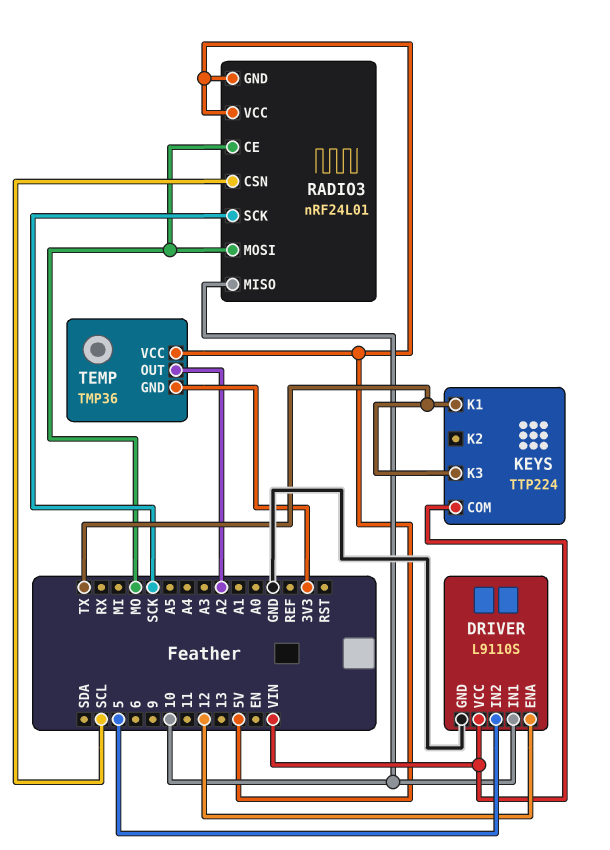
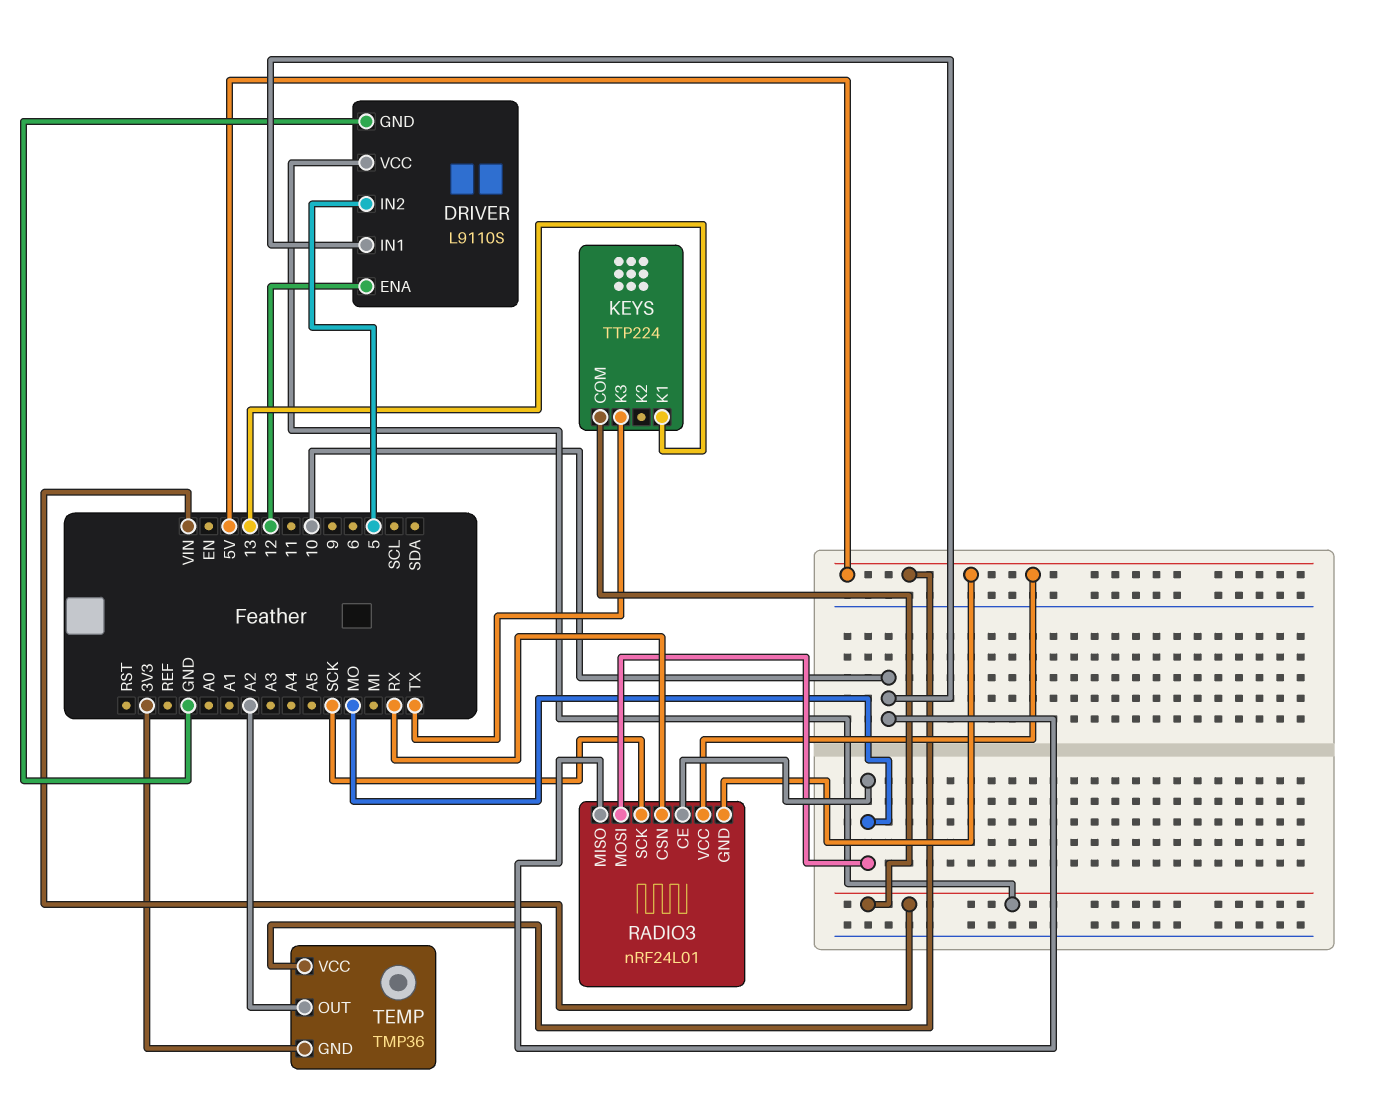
KEYS pin K1: TX -> 13
RADIO3 pin CSN: SCL -> RX

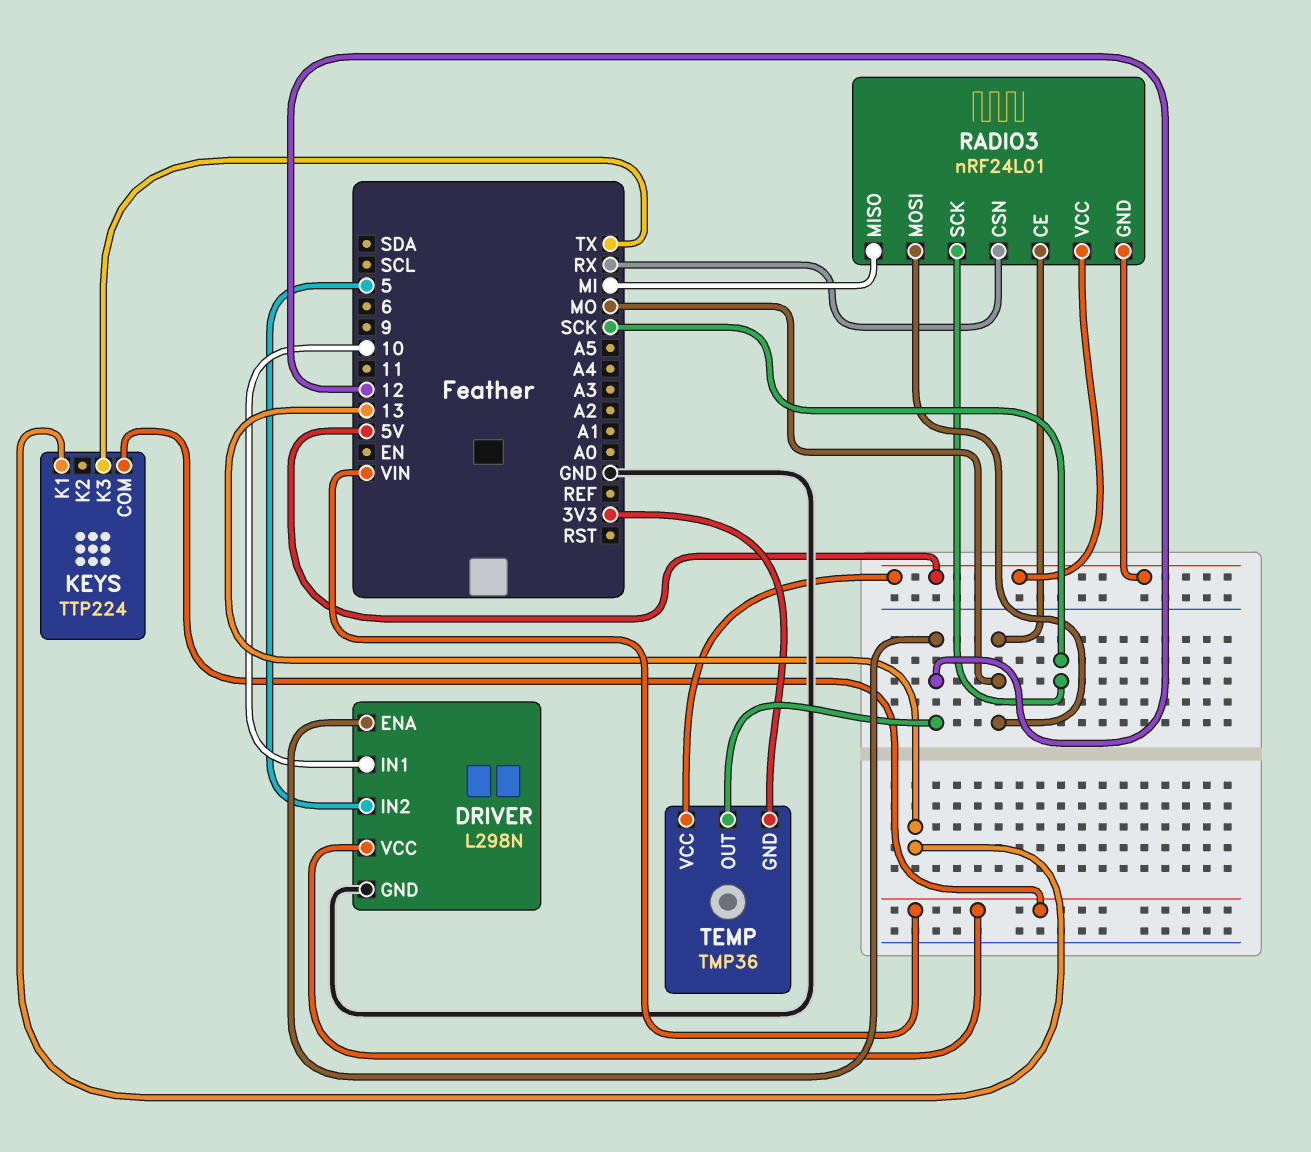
DRIVER: L9110S -> L298N
RADIO3 pin MISO: 10 -> MI
TEMP pin OUT: A2 -> 12

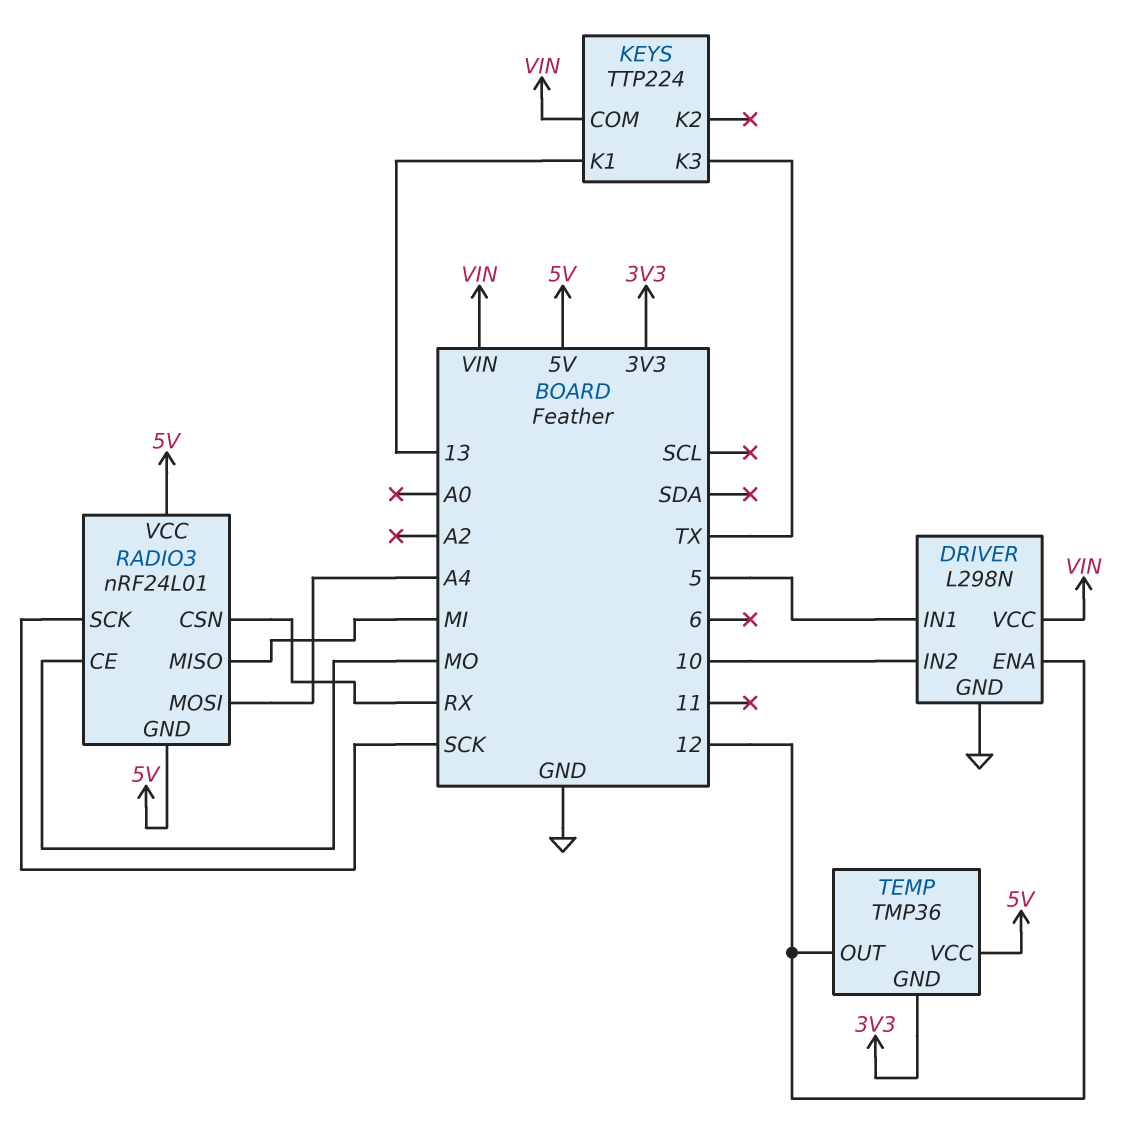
DRIVER pin IN1: 10 -> 5
DRIVER pin IN2: 5 -> 10
RADIO3 pin MOSI: MO -> A4

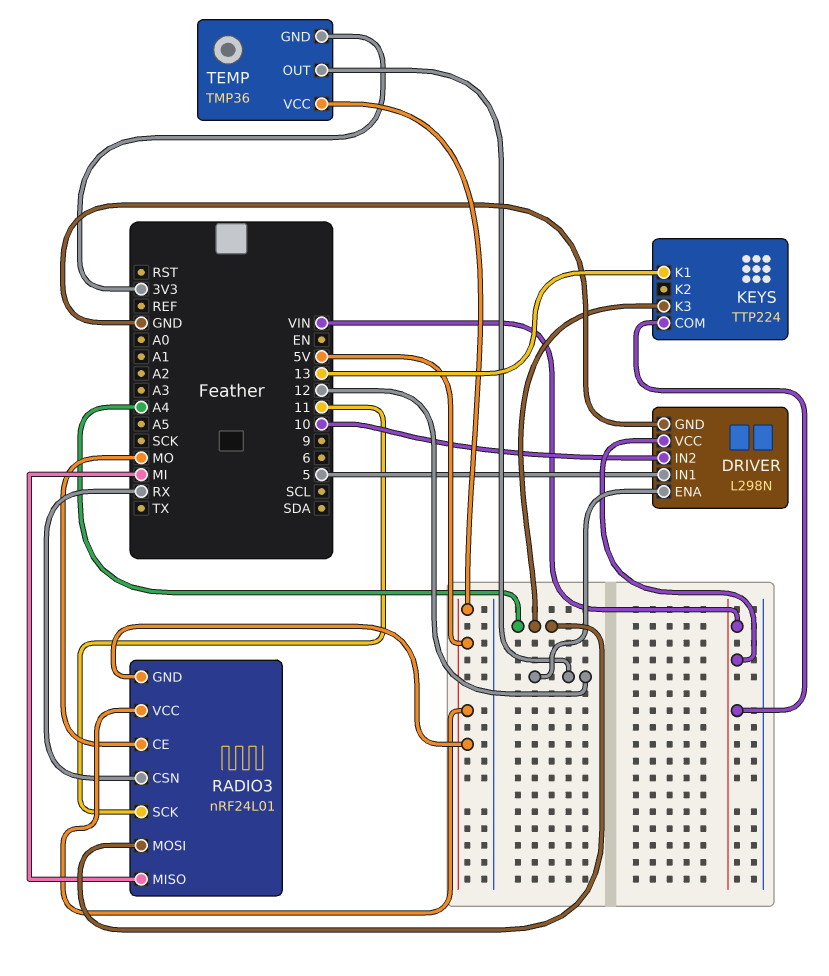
KEYS pin K3: TX -> A4
RADIO3 pin SCK: SCK -> 11

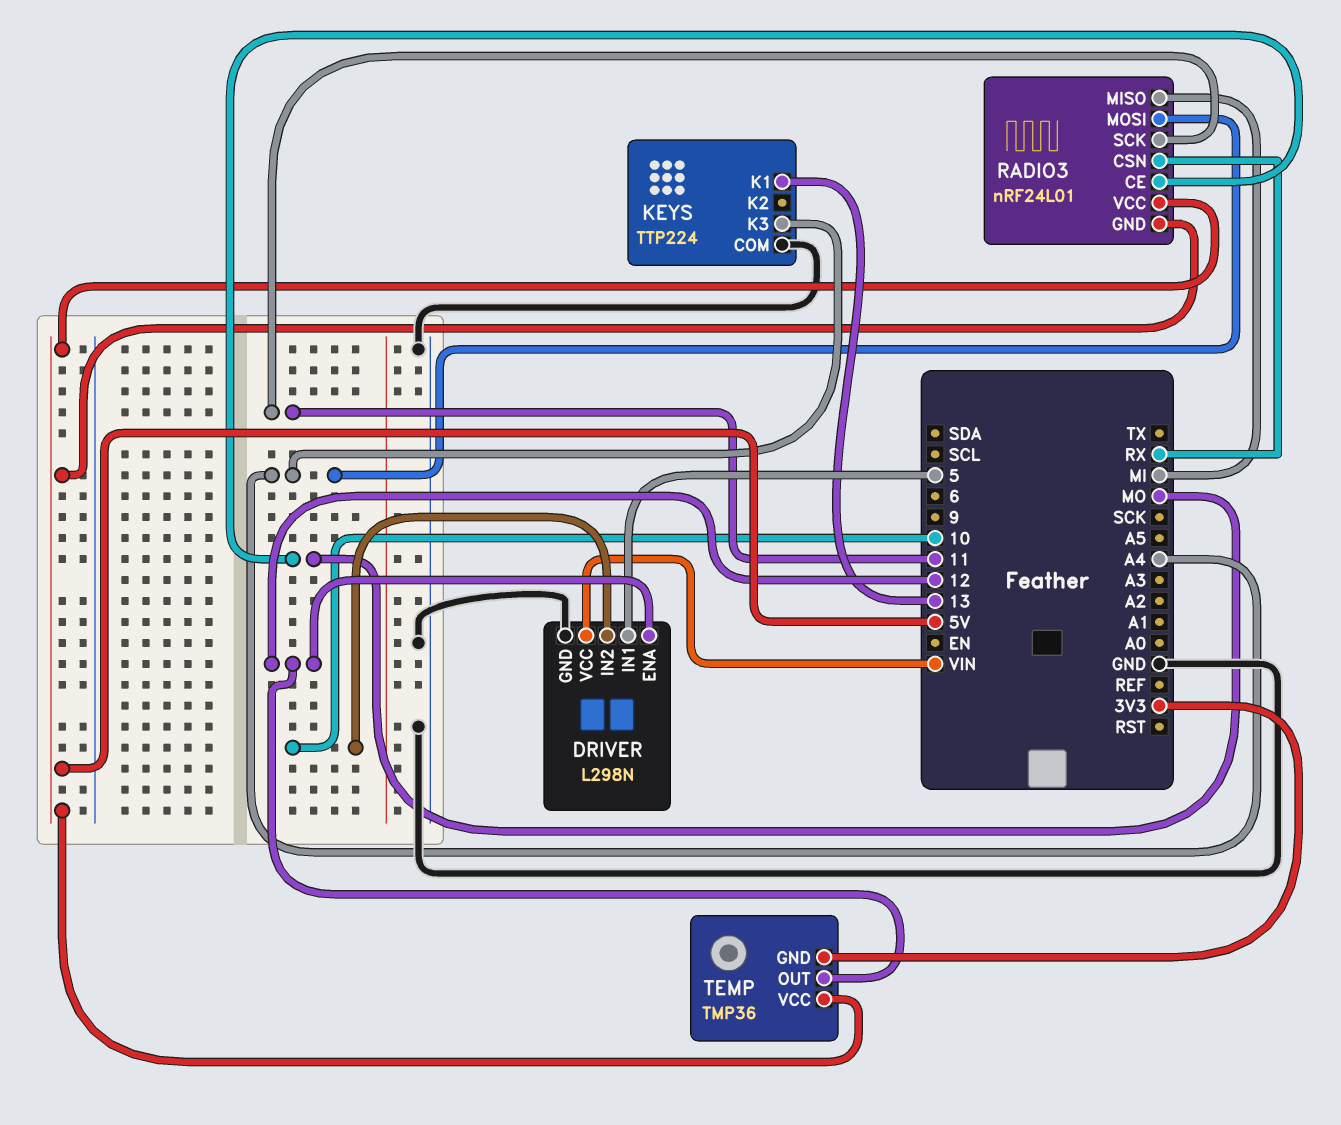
KEYS pin COM: VIN -> GND

